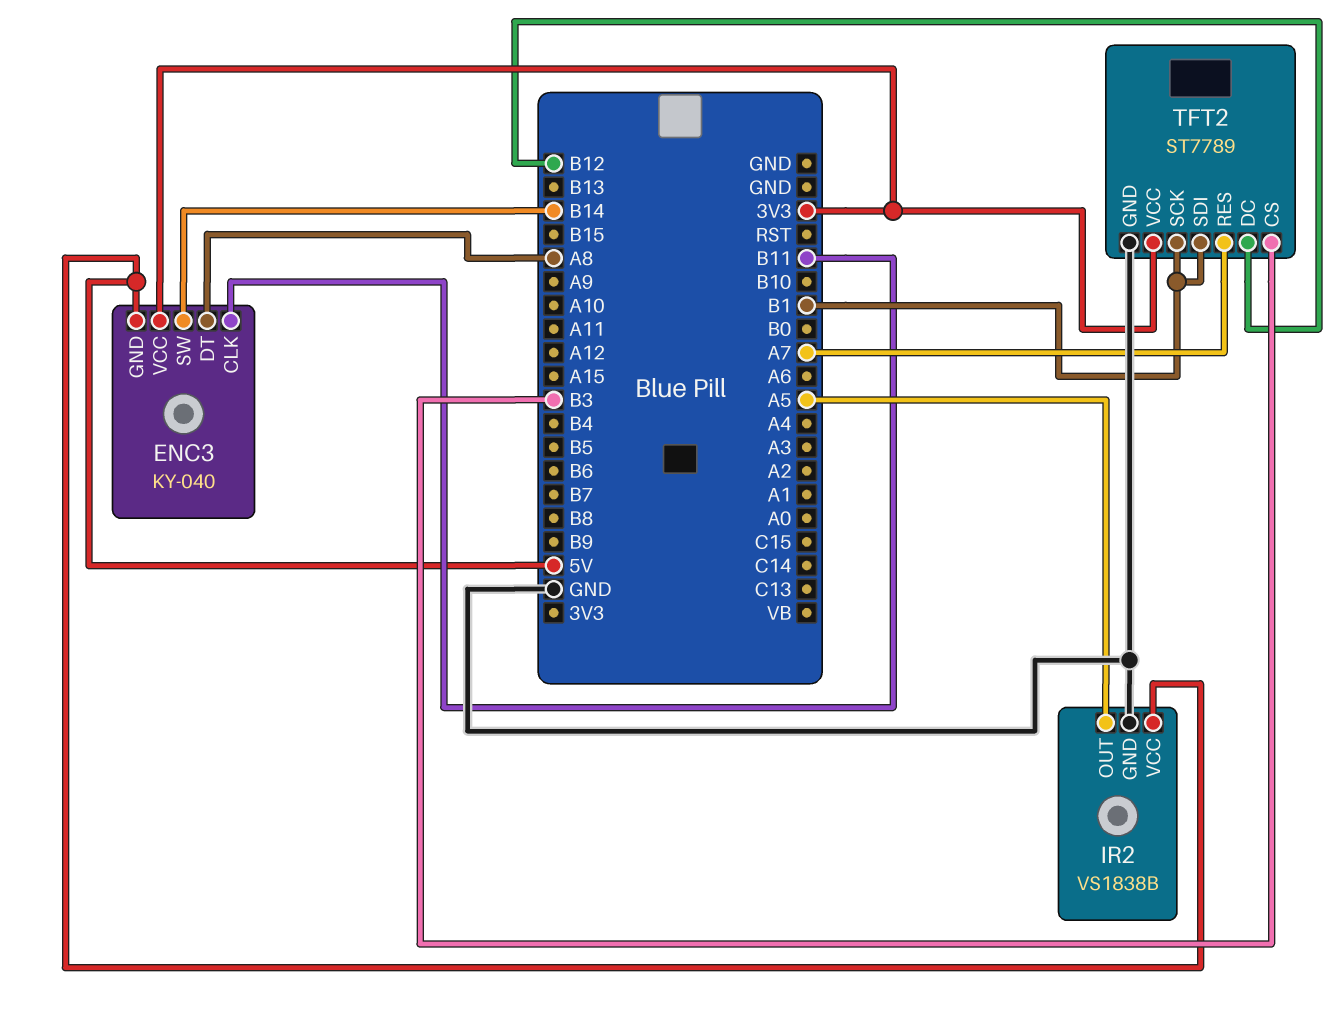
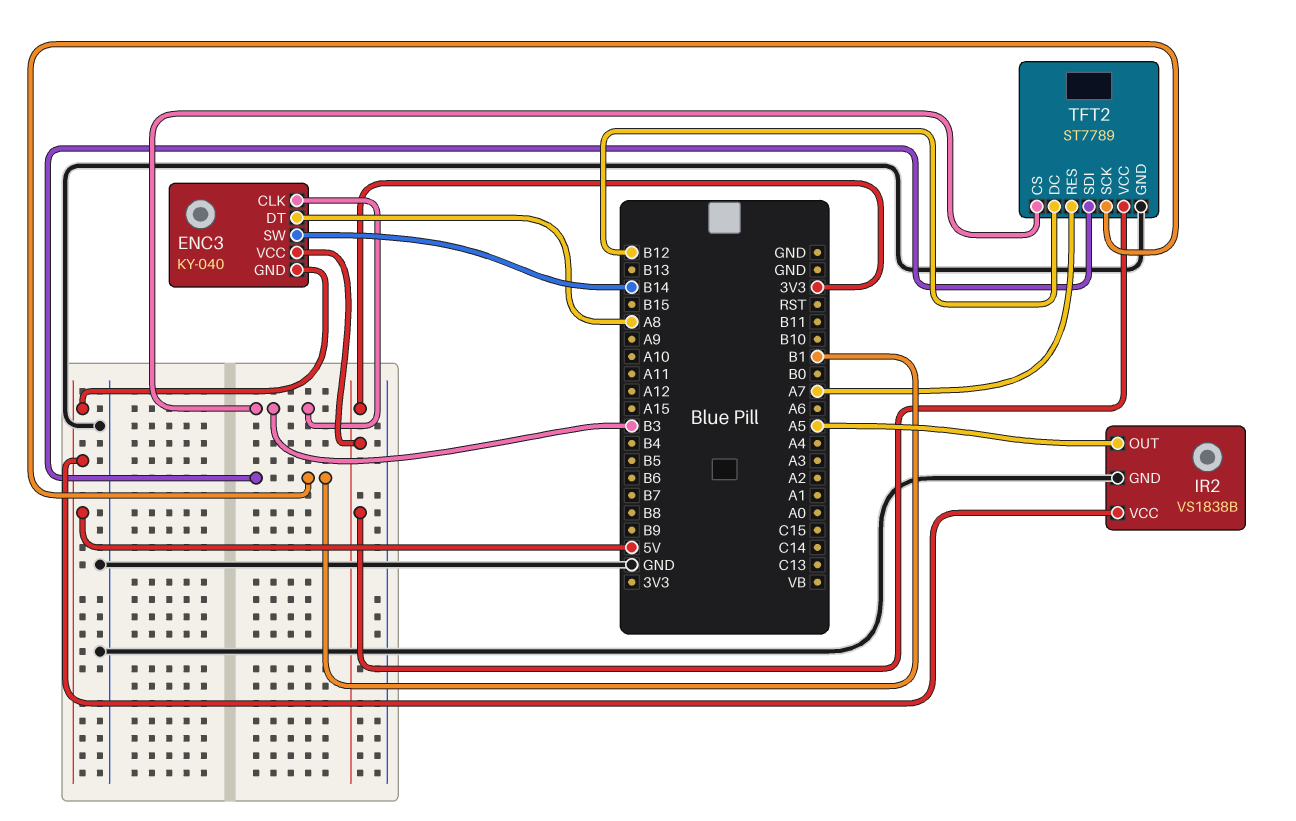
ENC3 pin CLK: B11 -> B3

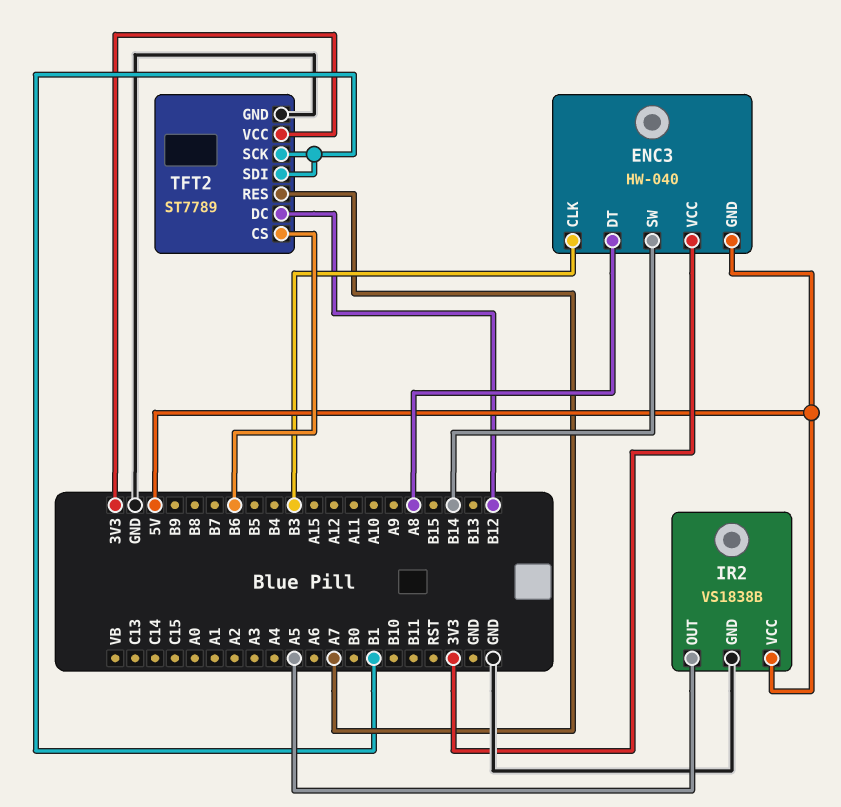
ENC3: KY-040 -> HW-040
TFT2 pin CS: B3 -> B6

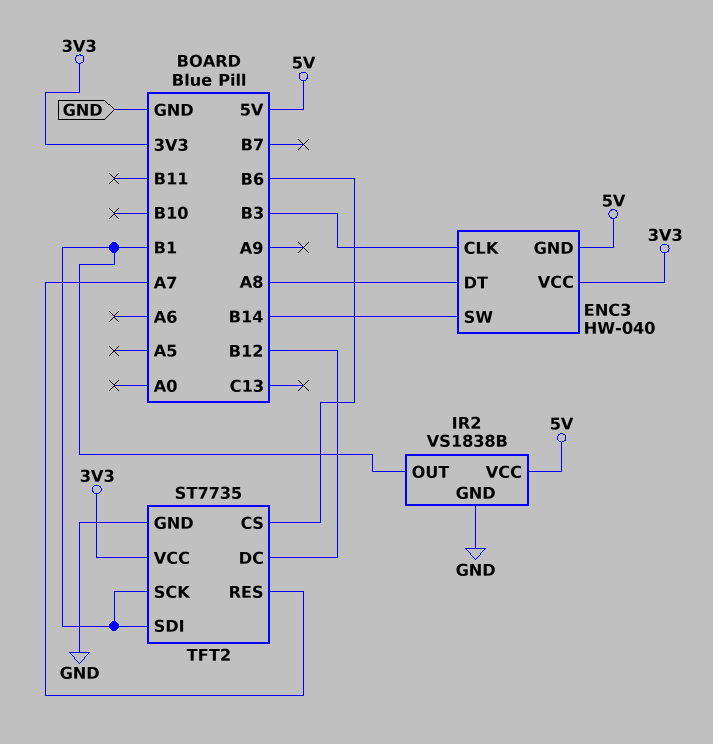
IR2 pin OUT: A5 -> B1
TFT2: ST7789 -> ST7735

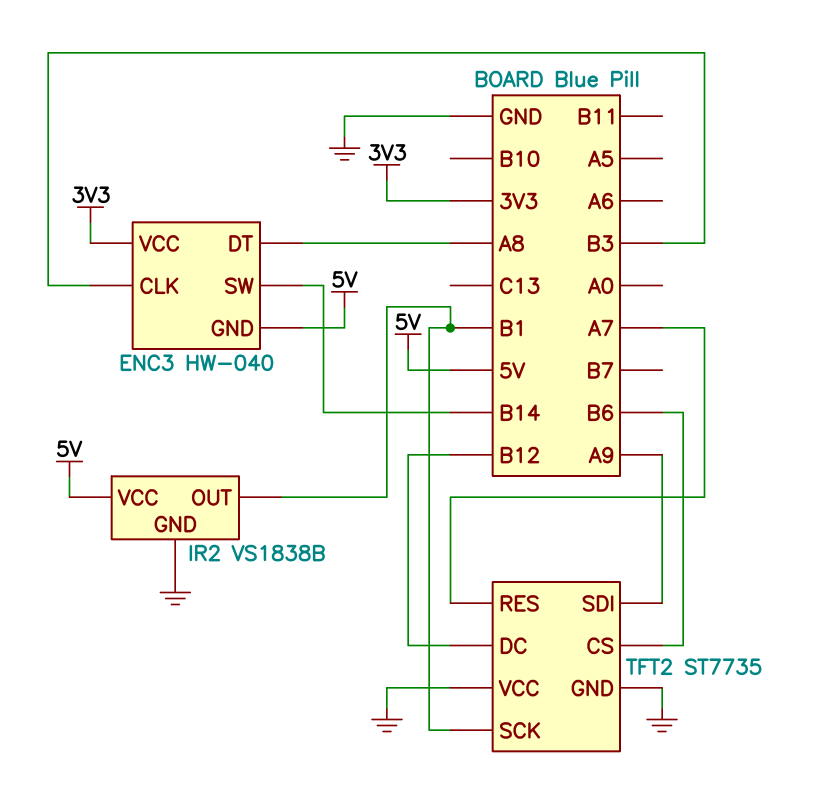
TFT2 pin SDI: B1 -> A9
TFT2 pin VCC: 3V3 -> GND

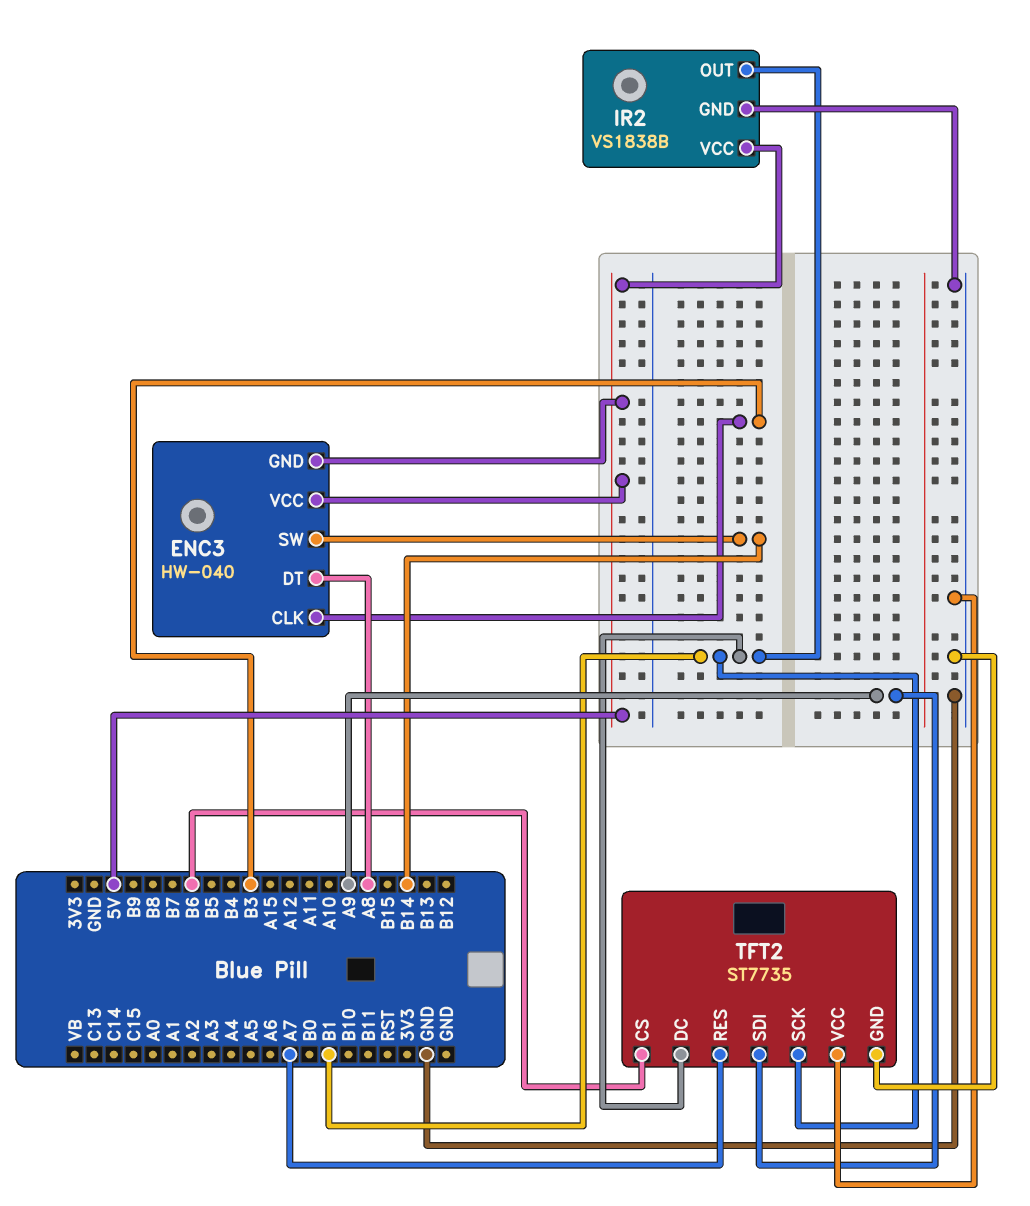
ENC3 pin VCC: 3V3 -> 5V
TFT2 pin DC: B12 -> B1

